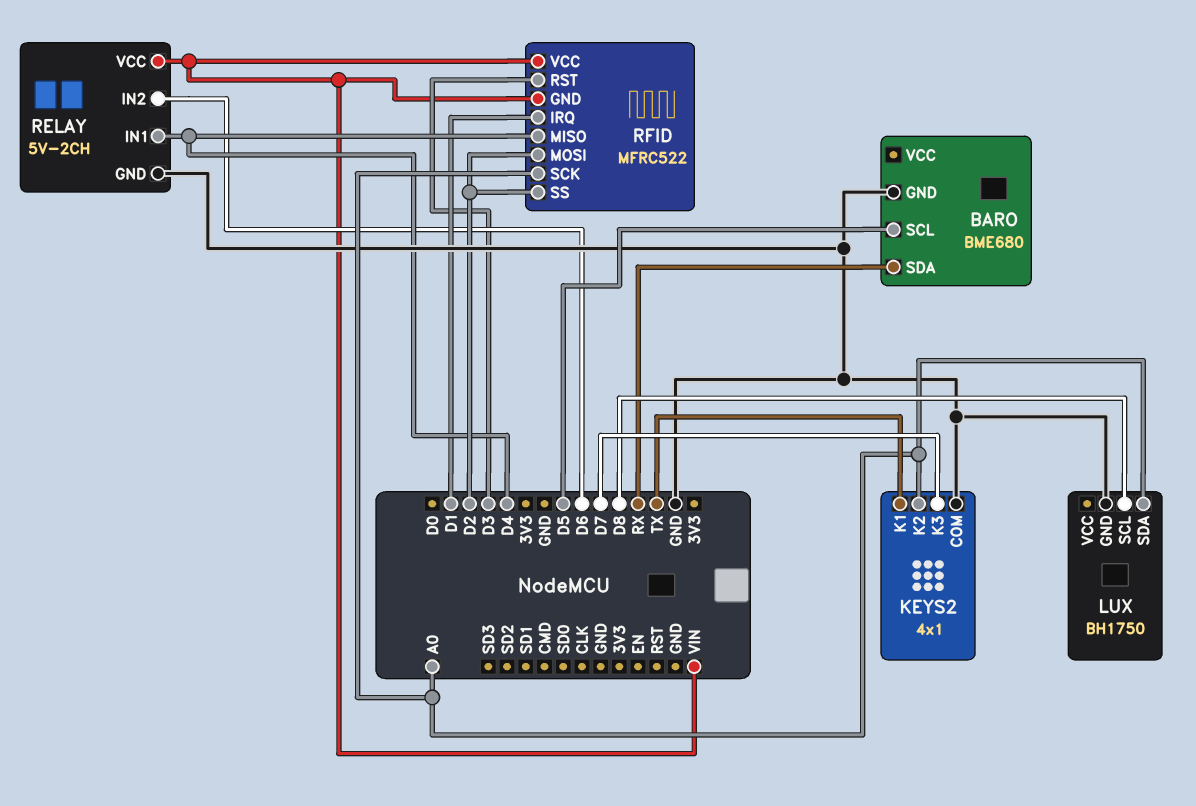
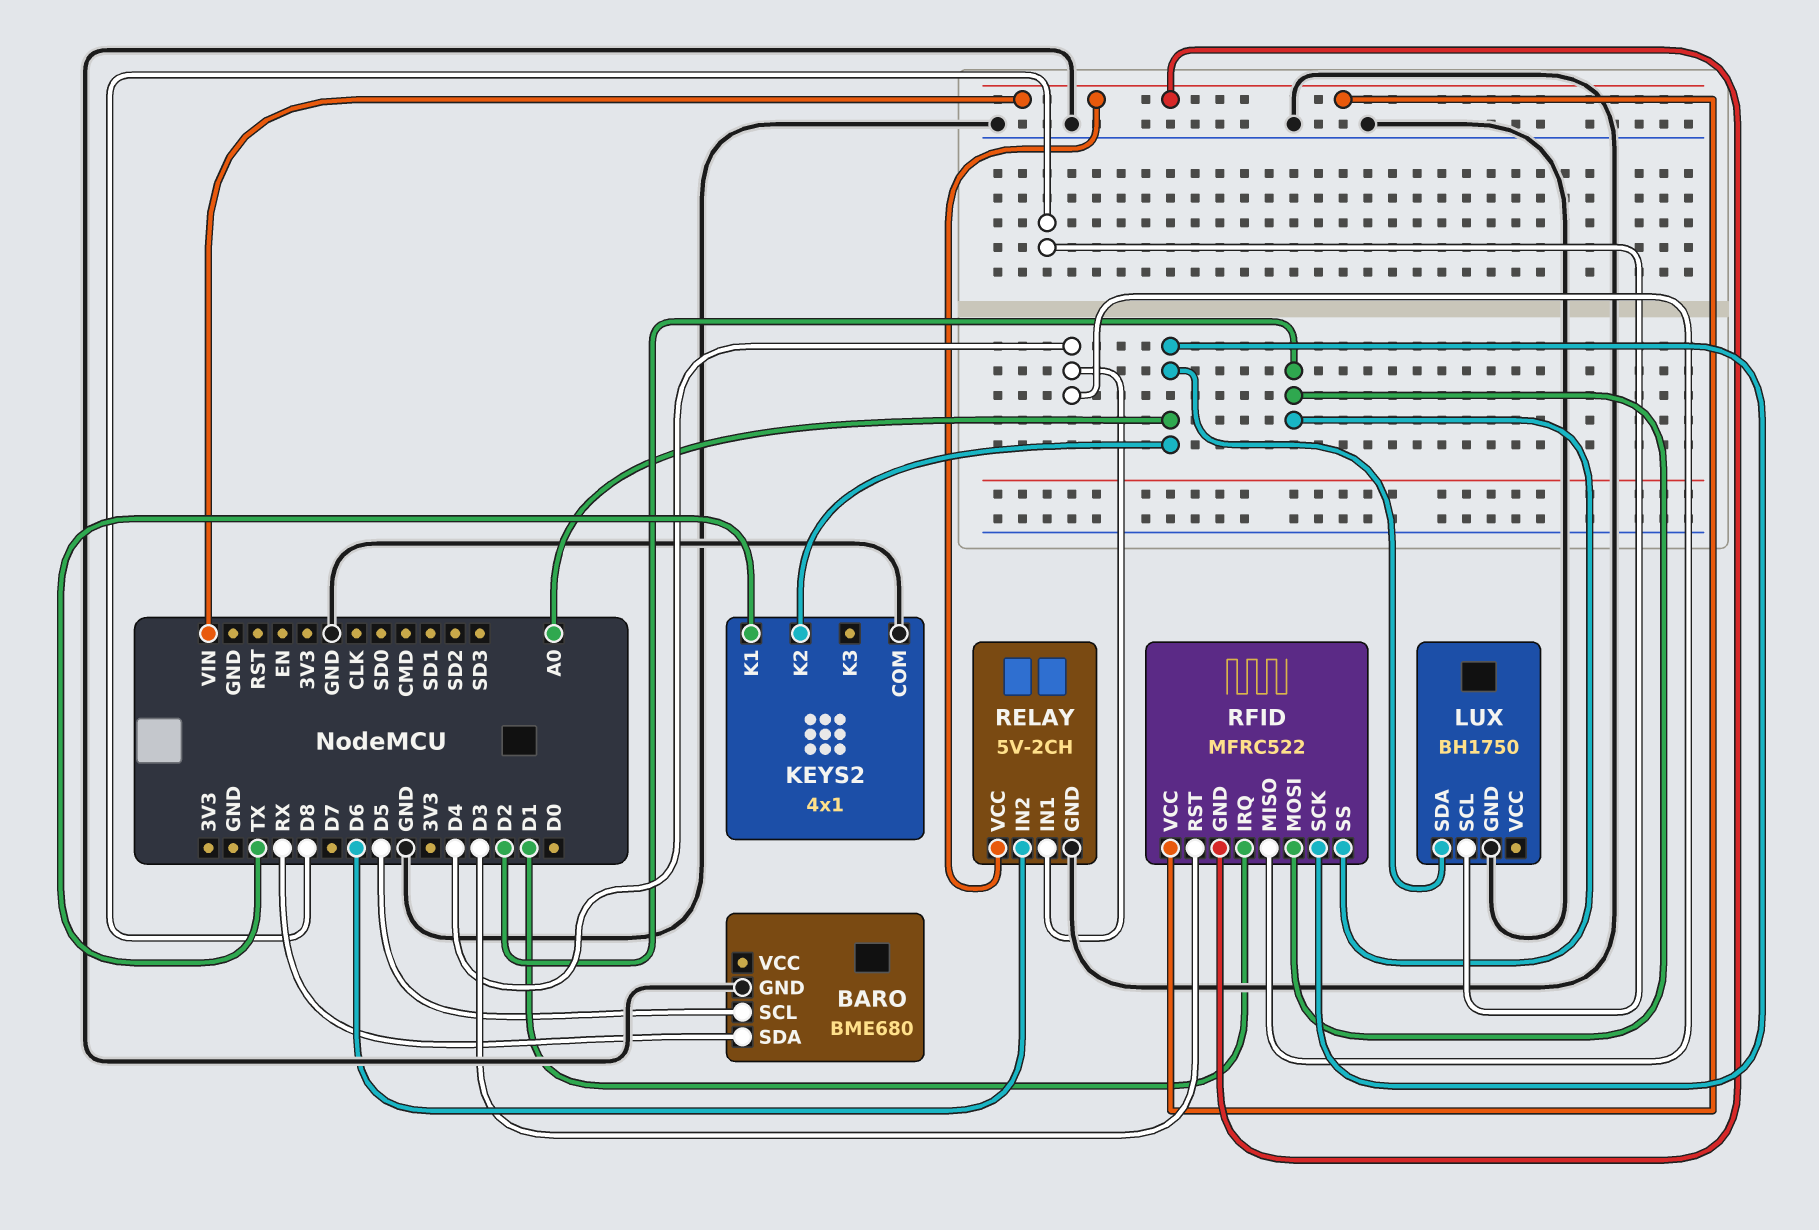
KEYS2 pin K3: D7 -> none

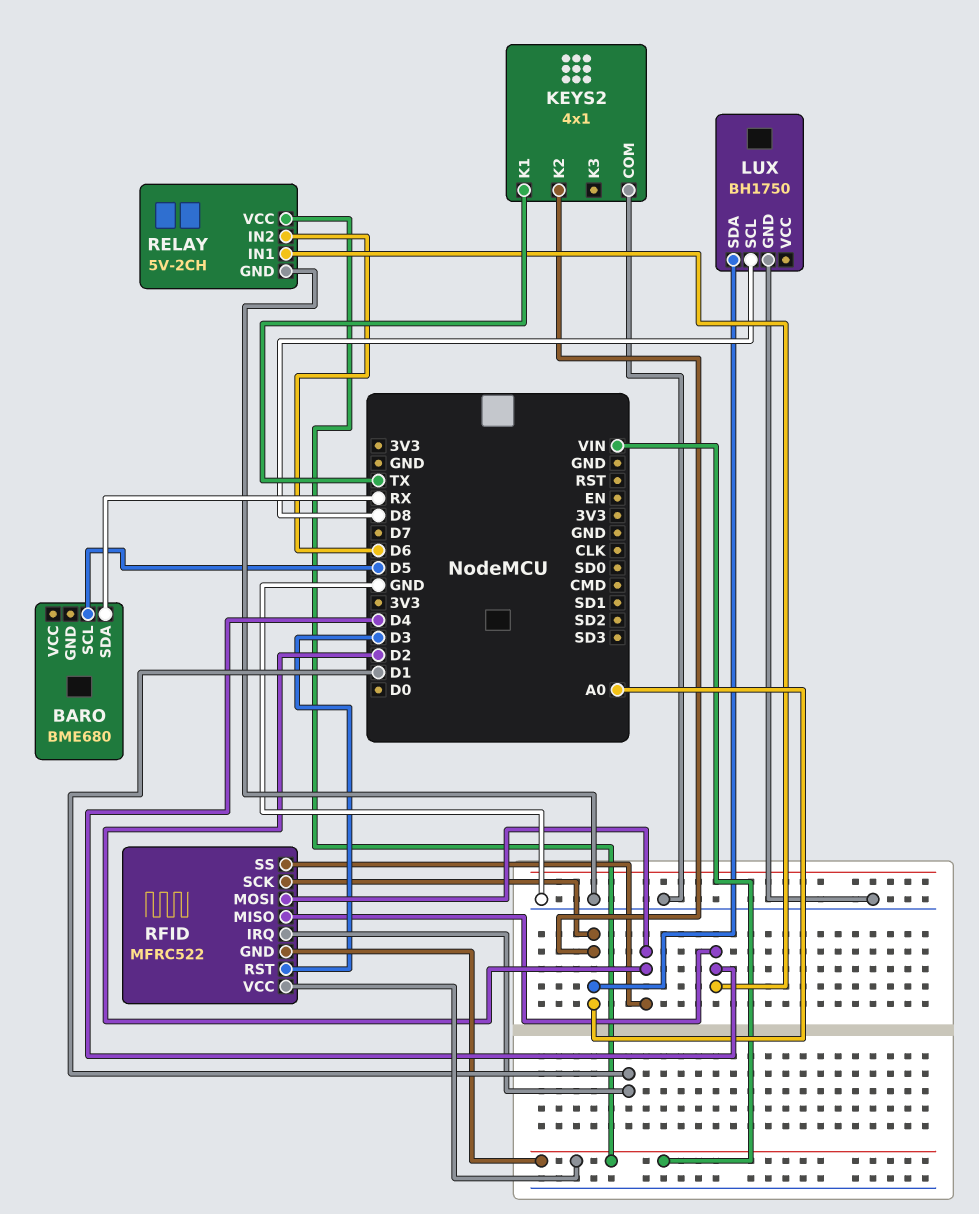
BARO pin GND: GND -> none

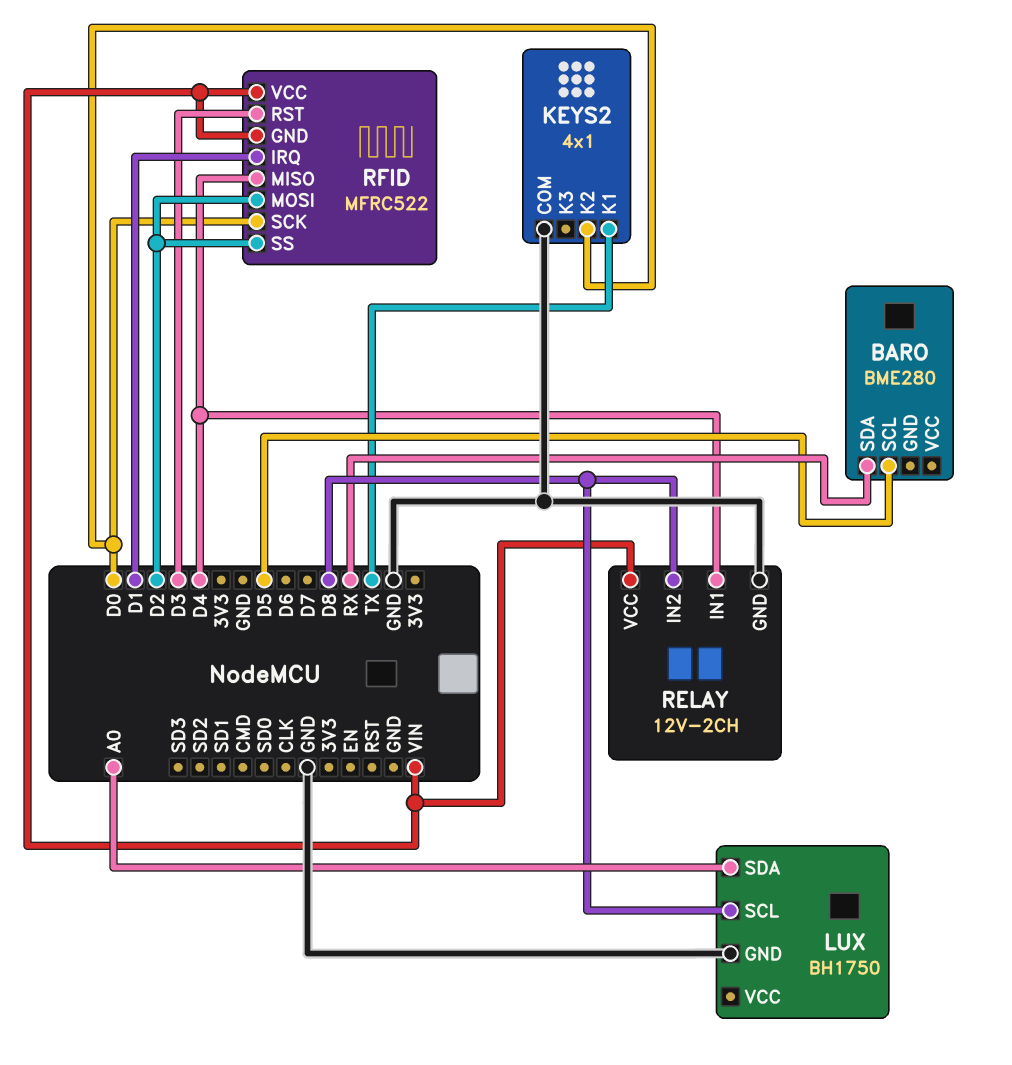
BARO: BME680 -> BME280
KEYS2 pin K2: A0 -> D0
RELAY: 5V-2CH -> 12V-2CH
RELAY pin IN2: D6 -> D8
RFID pin SCK: A0 -> D0

